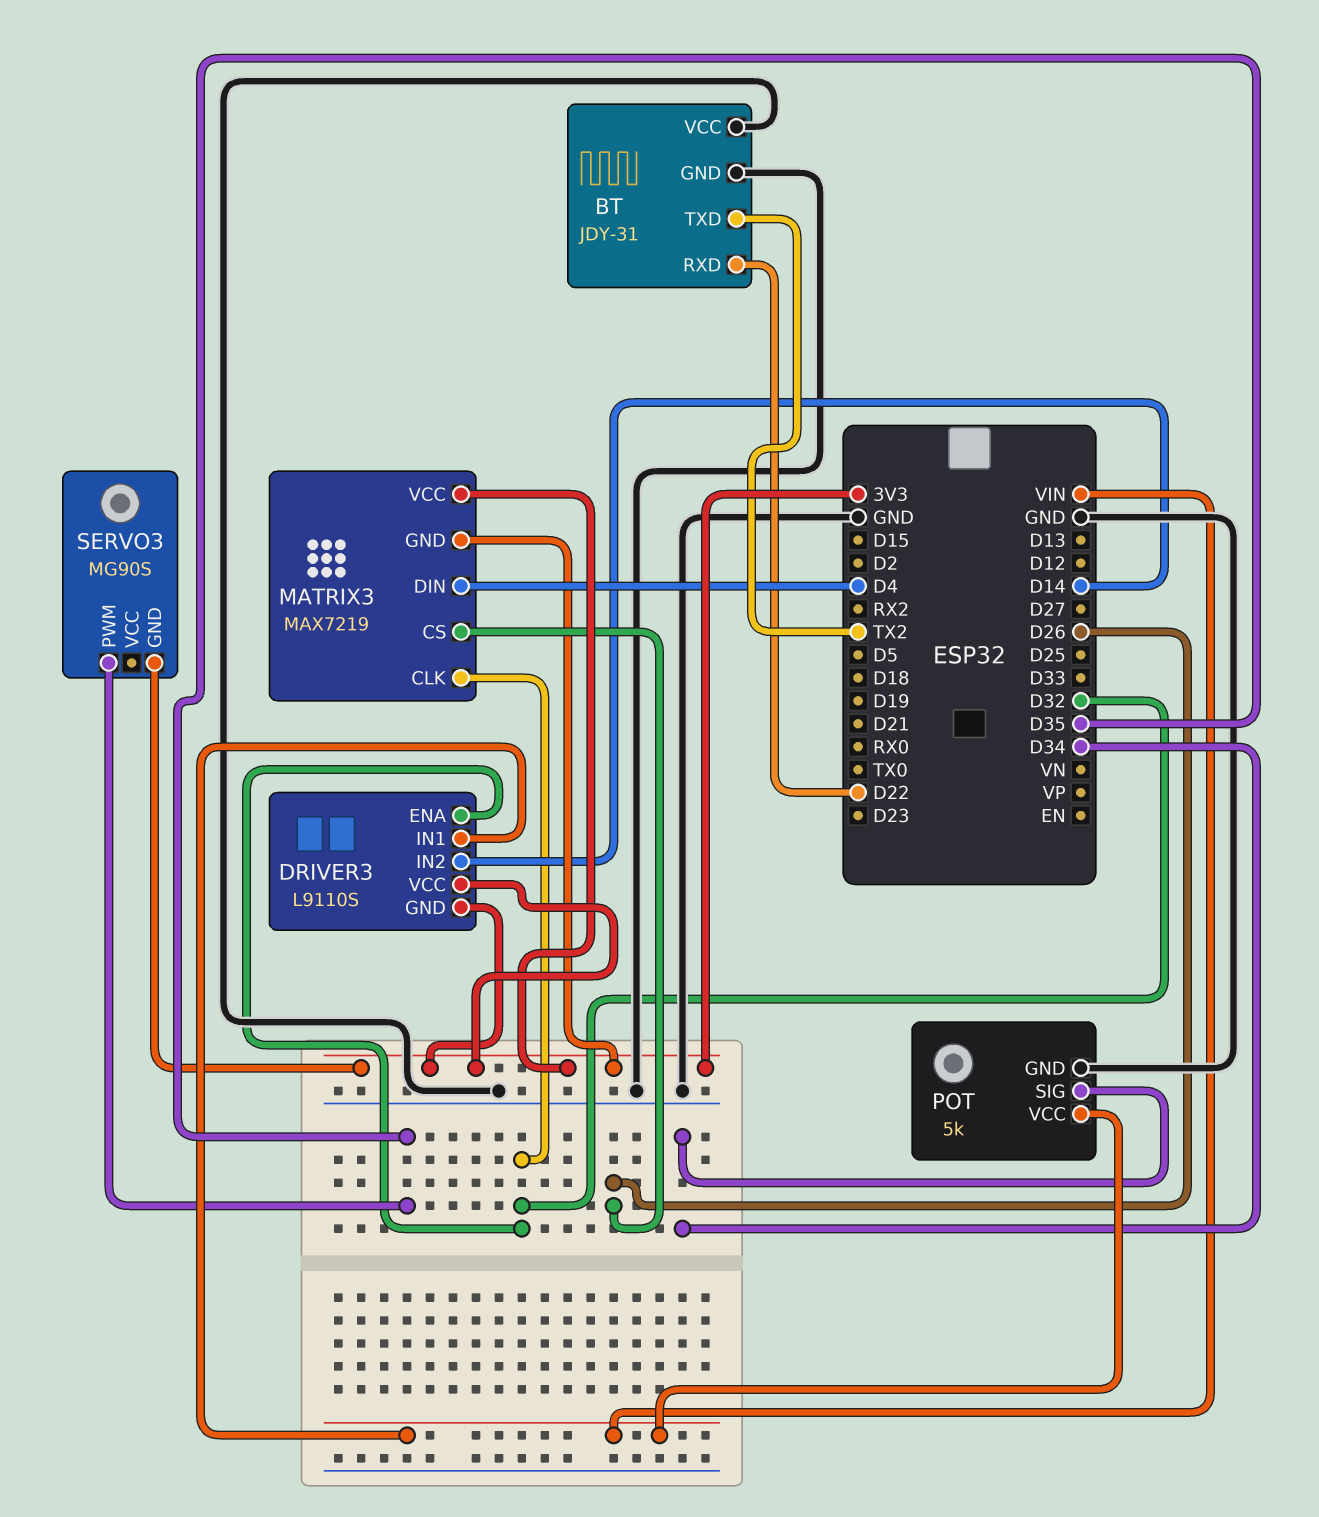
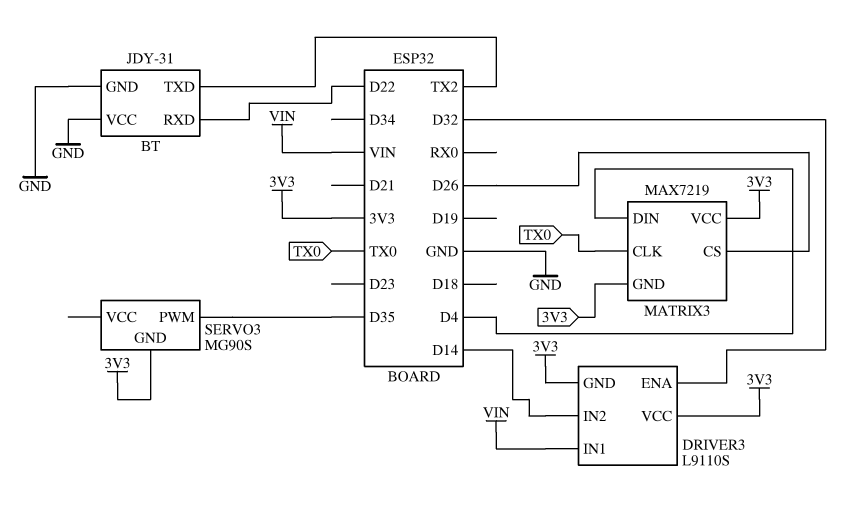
MATRIX3 pin CLK: D32 -> TX0
POT: 5k -> none
POT pin GND: GND -> none
POT pin SIG: D34 -> none
POT pin VCC: VIN -> none

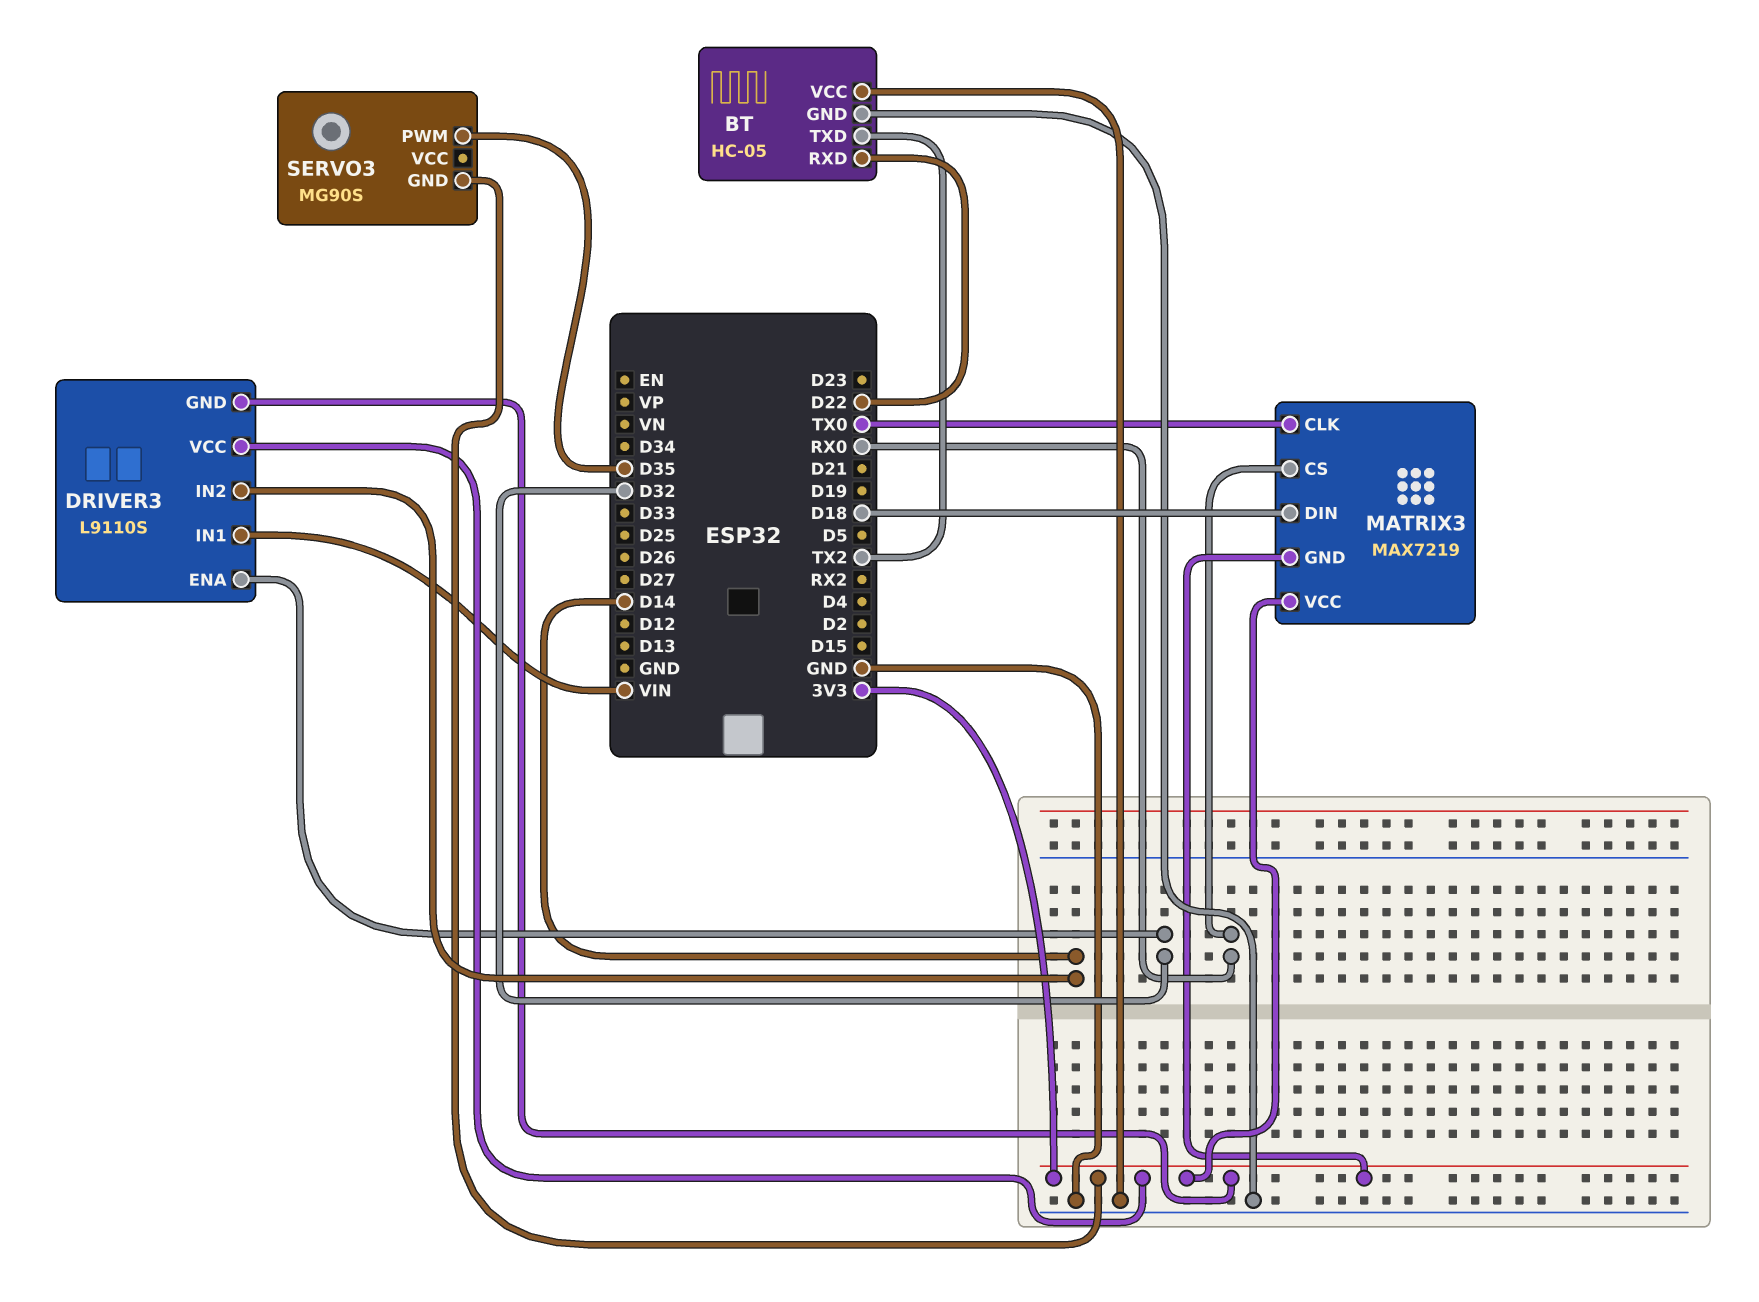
BT: JDY-31 -> HC-05
MATRIX3 pin CS: D26 -> RX0
MATRIX3 pin DIN: D4 -> D18

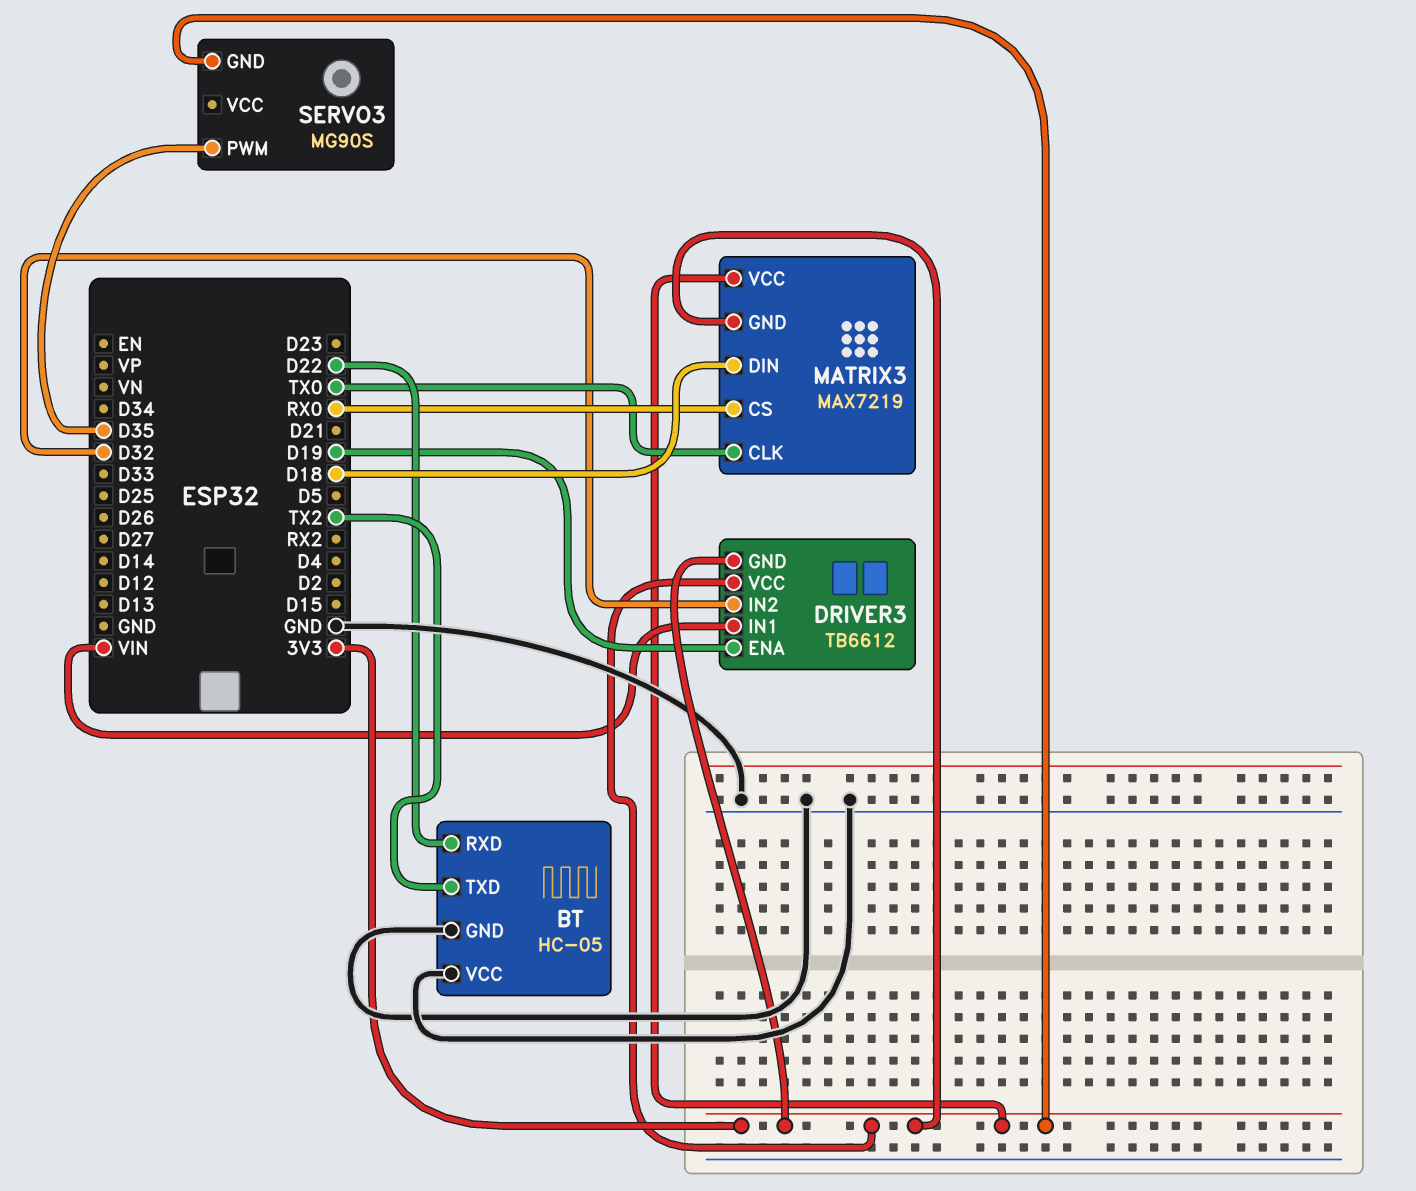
DRIVER3: L9110S -> TB6612
DRIVER3 pin ENA: D32 -> D19
DRIVER3 pin IN2: D14 -> D32

